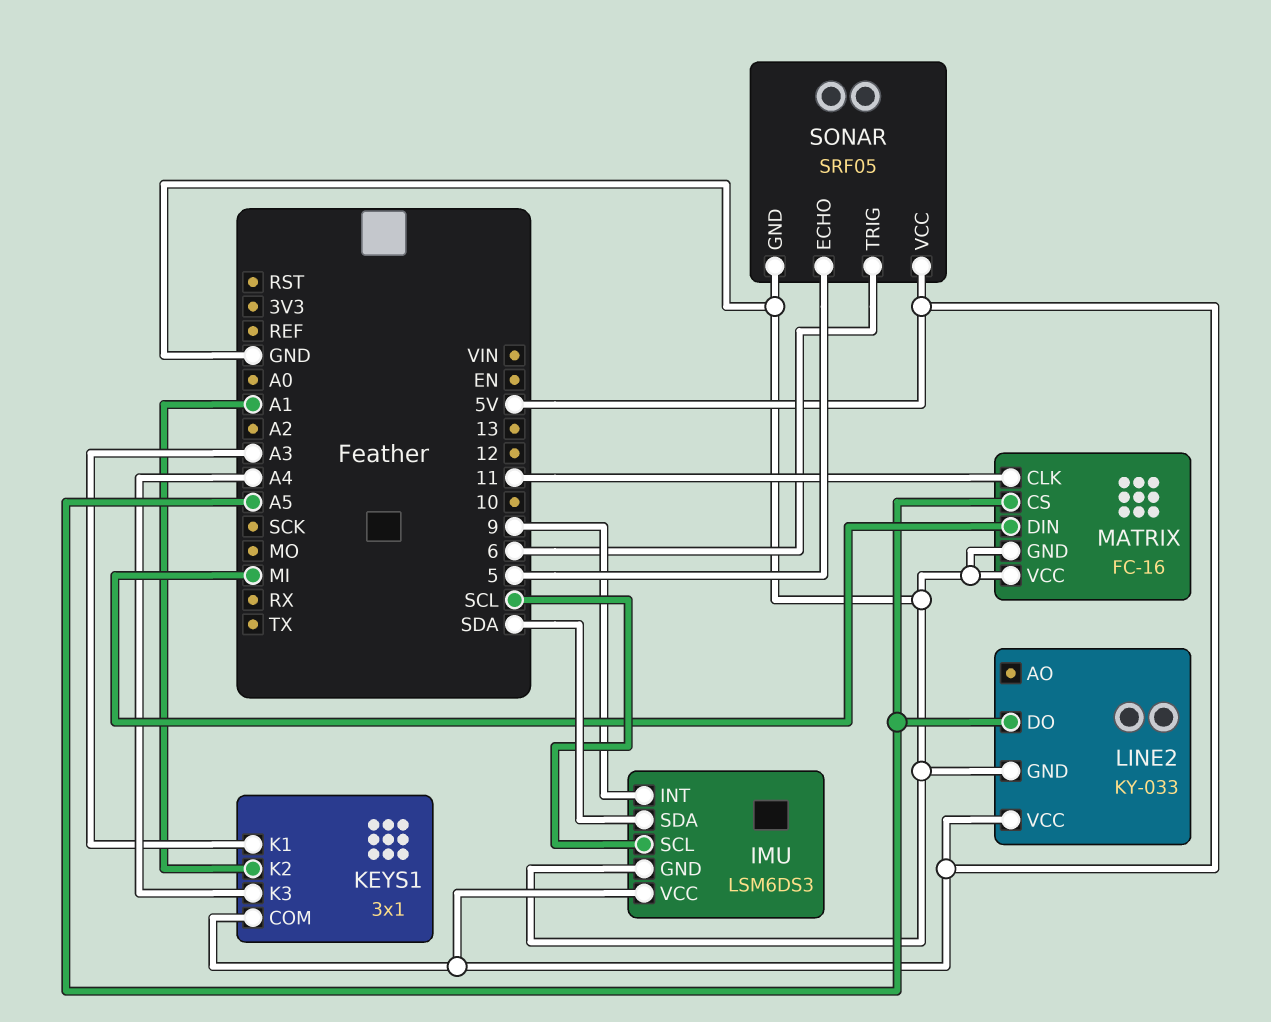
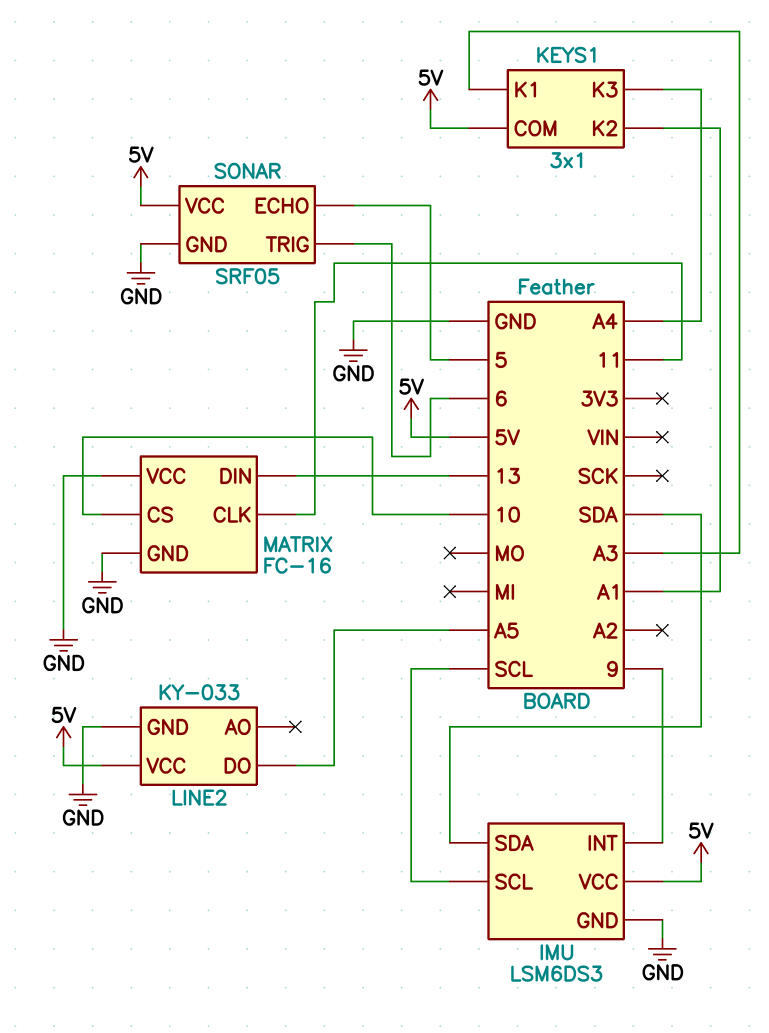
MATRIX pin CS: A5 -> 10
MATRIX pin DIN: MI -> 13

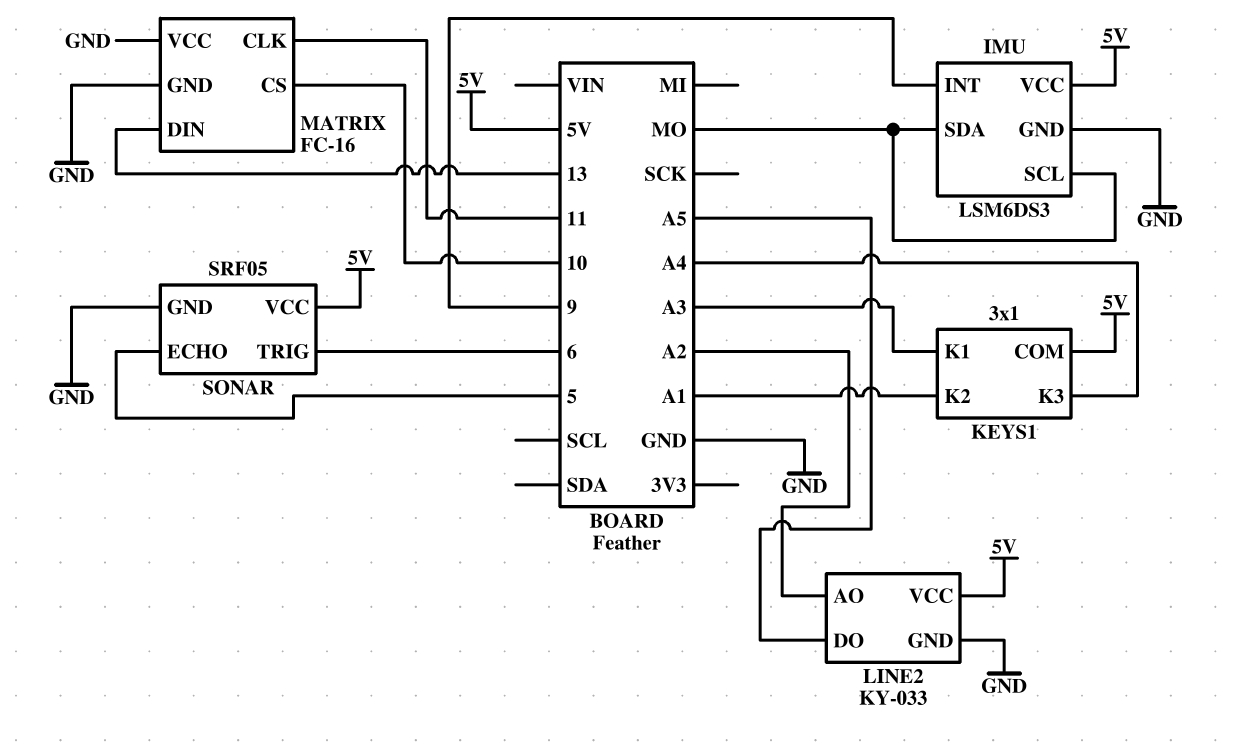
IMU pin SCL: SCL -> MO
IMU pin SDA: SDA -> MO
LINE2 pin AO: none -> A2

